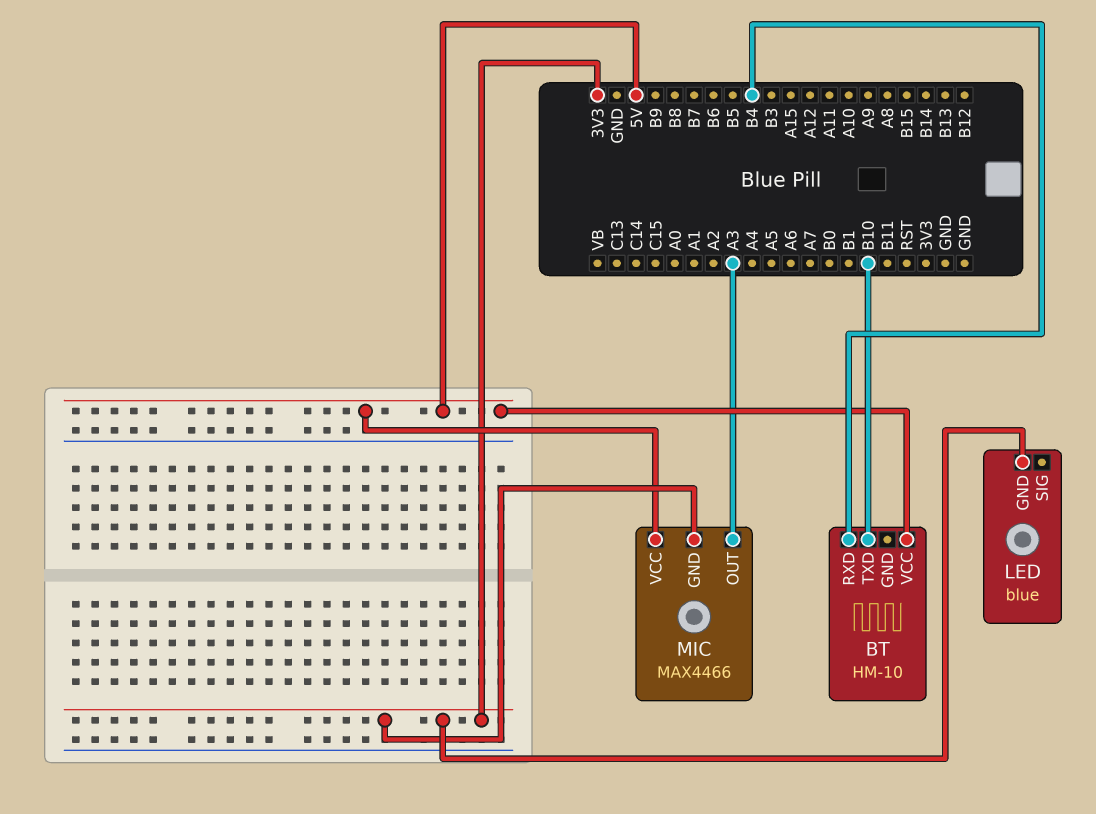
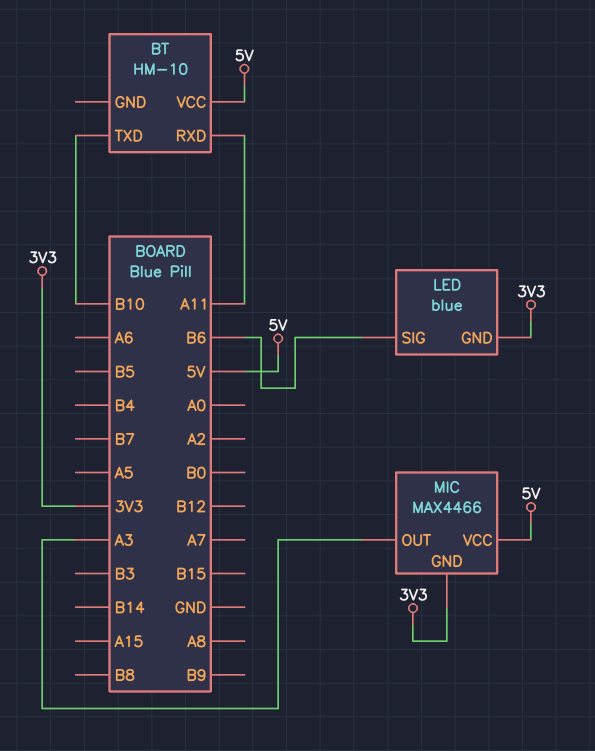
BT pin RXD: B4 -> A11
LED pin SIG: none -> B6

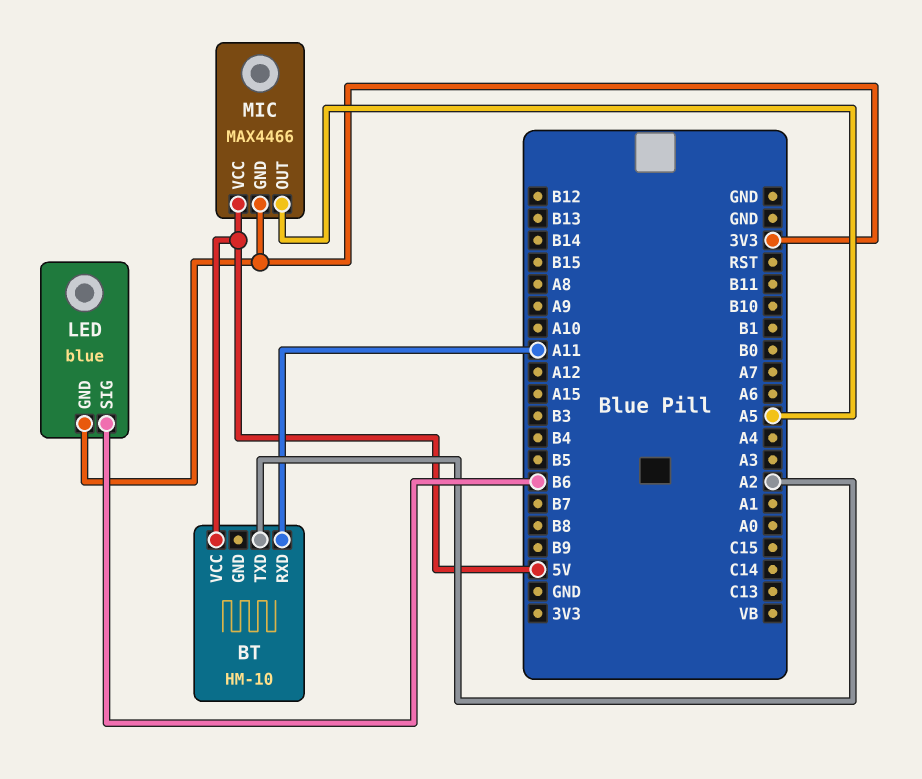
BT pin TXD: B10 -> A2
MIC pin OUT: A3 -> A5

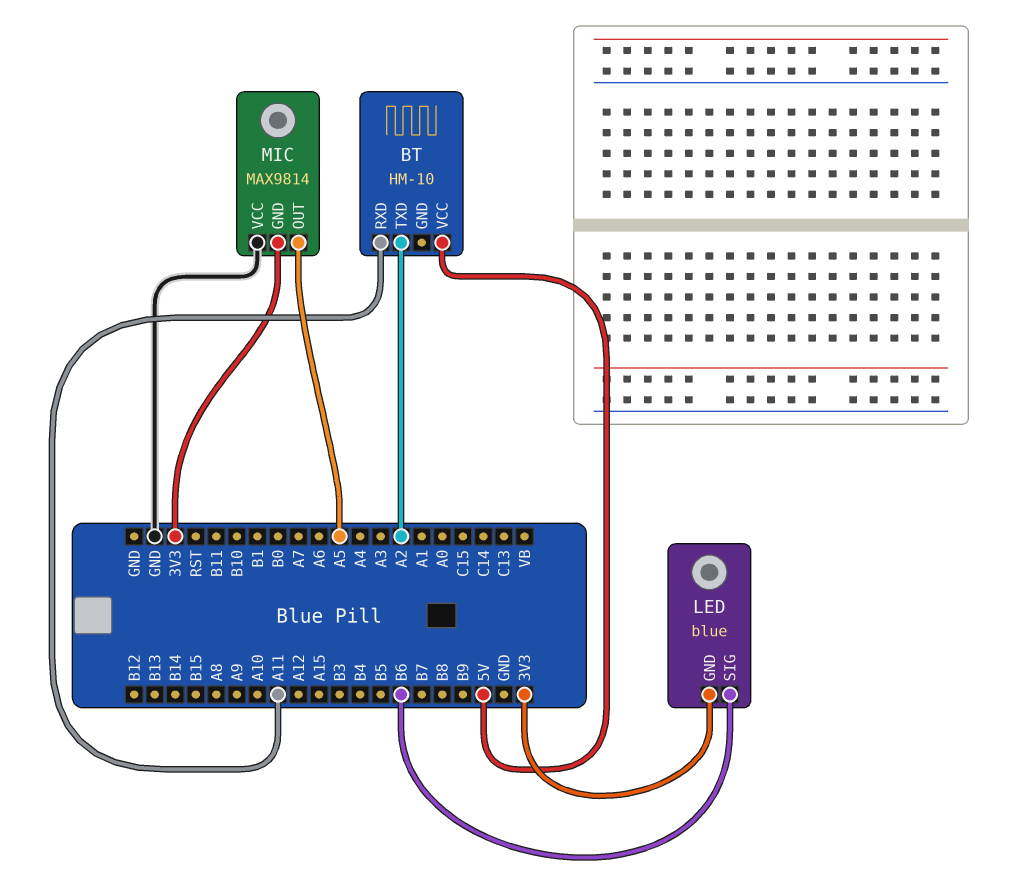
MIC: MAX4466 -> MAX9814
MIC pin VCC: 5V -> GND

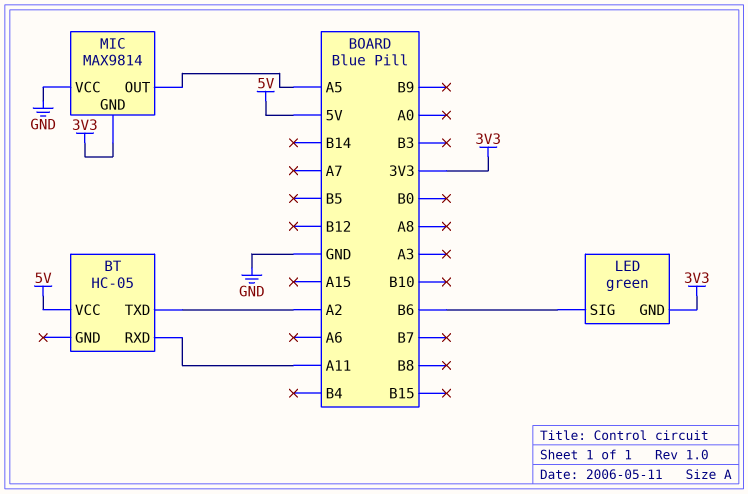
BT: HM-10 -> HC-05
LED: blue -> green

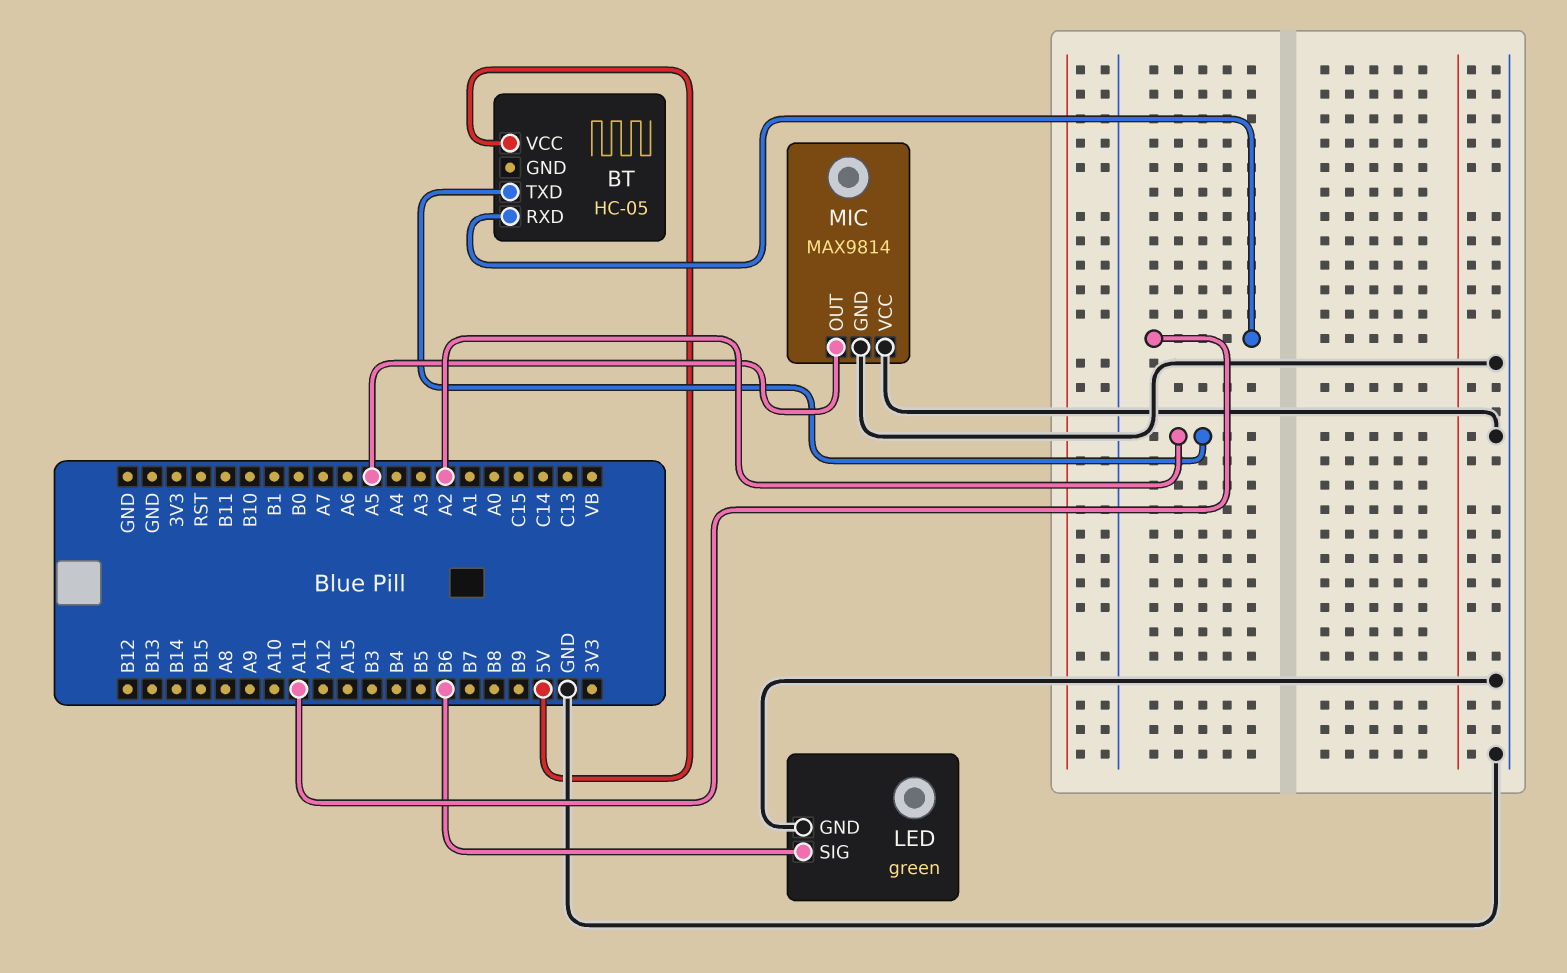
LED pin GND: 3V3 -> GND
MIC pin GND: 3V3 -> GND

